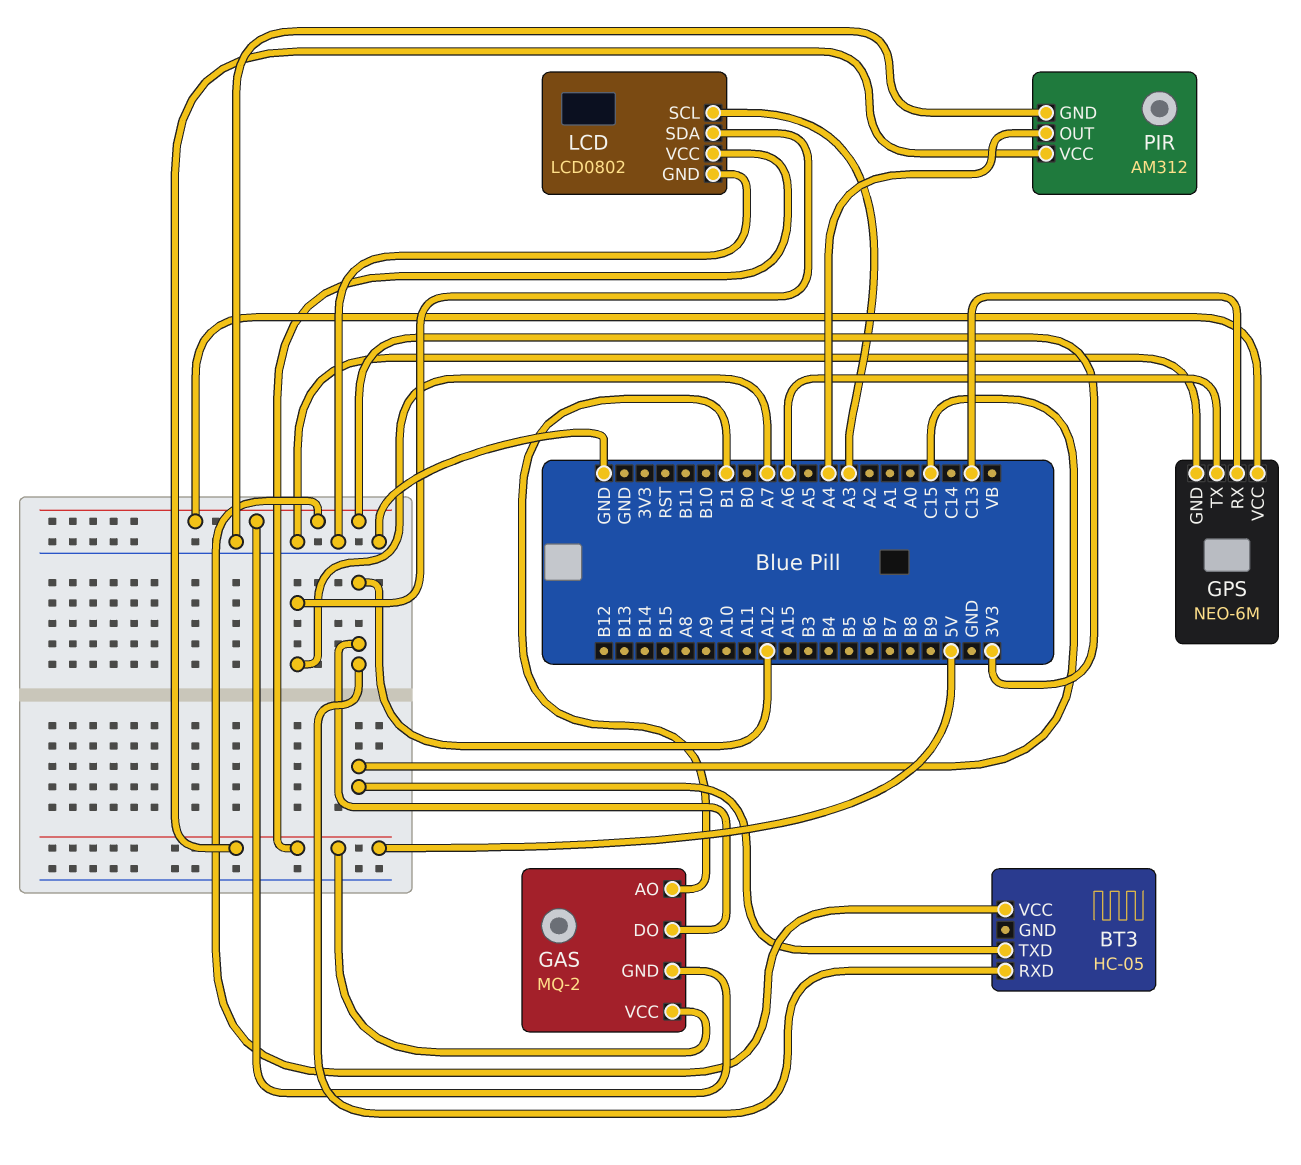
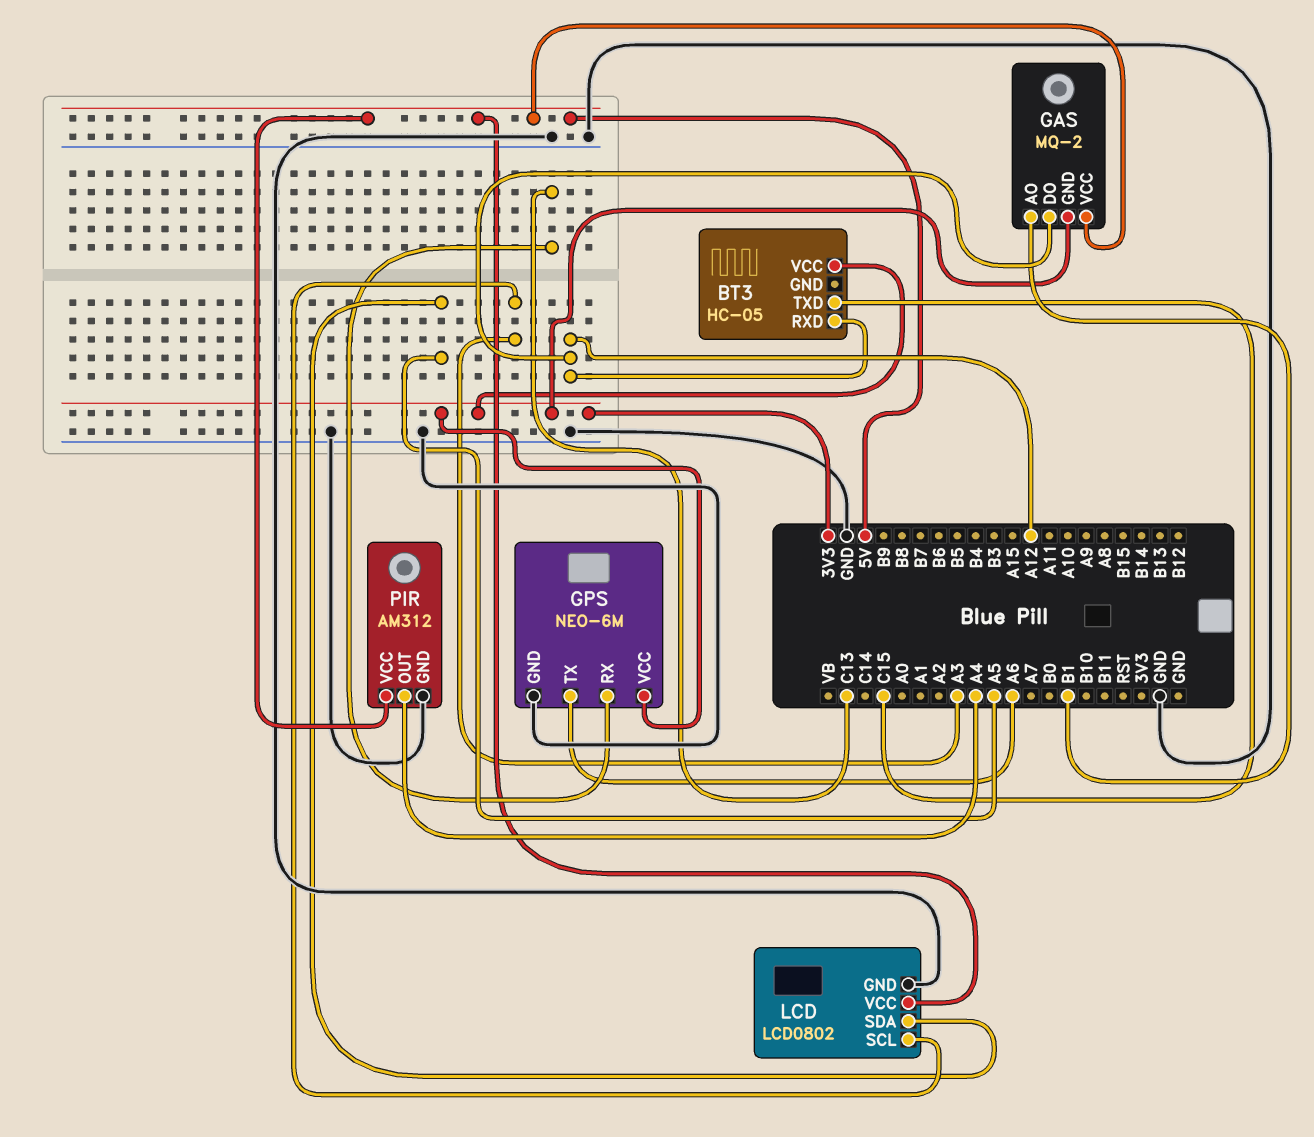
LCD pin SDA: A7 -> A5

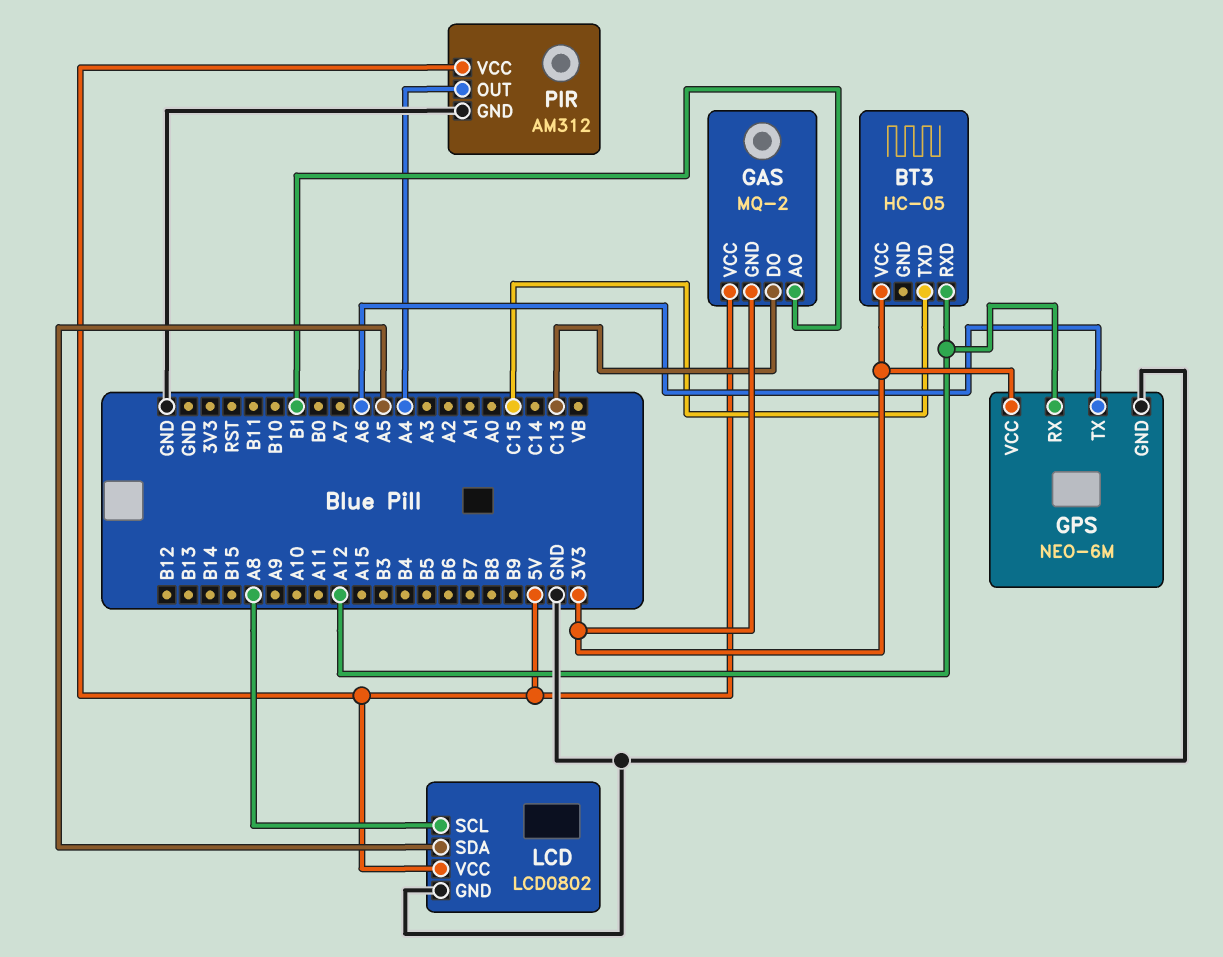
GAS pin DO: A12 -> C13
GPS pin RX: C13 -> A12
LCD pin SCL: A3 -> A8

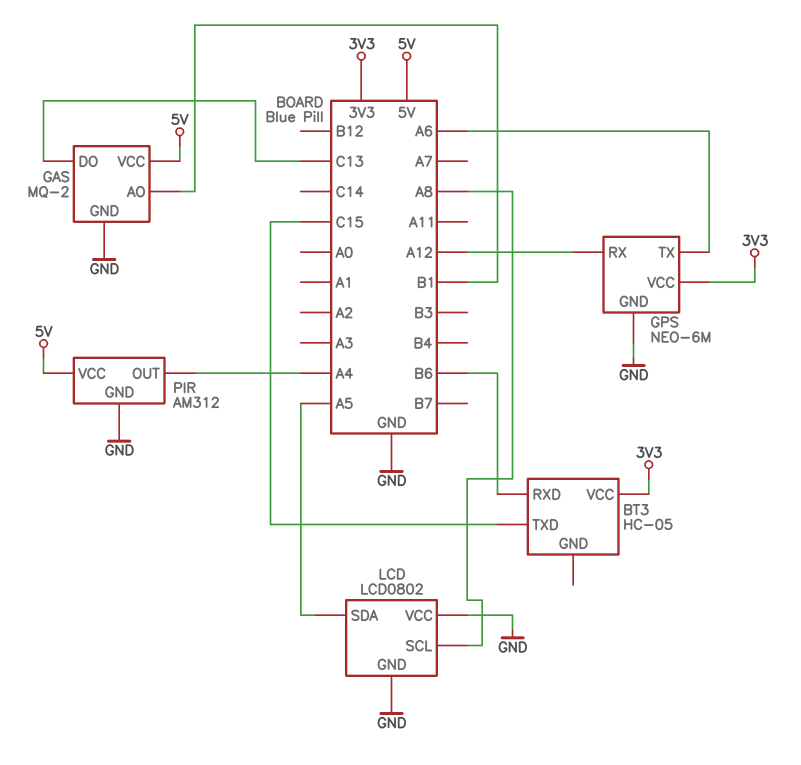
BT3 pin RXD: A12 -> B6
GAS pin GND: 3V3 -> GND
LCD pin VCC: 5V -> GND

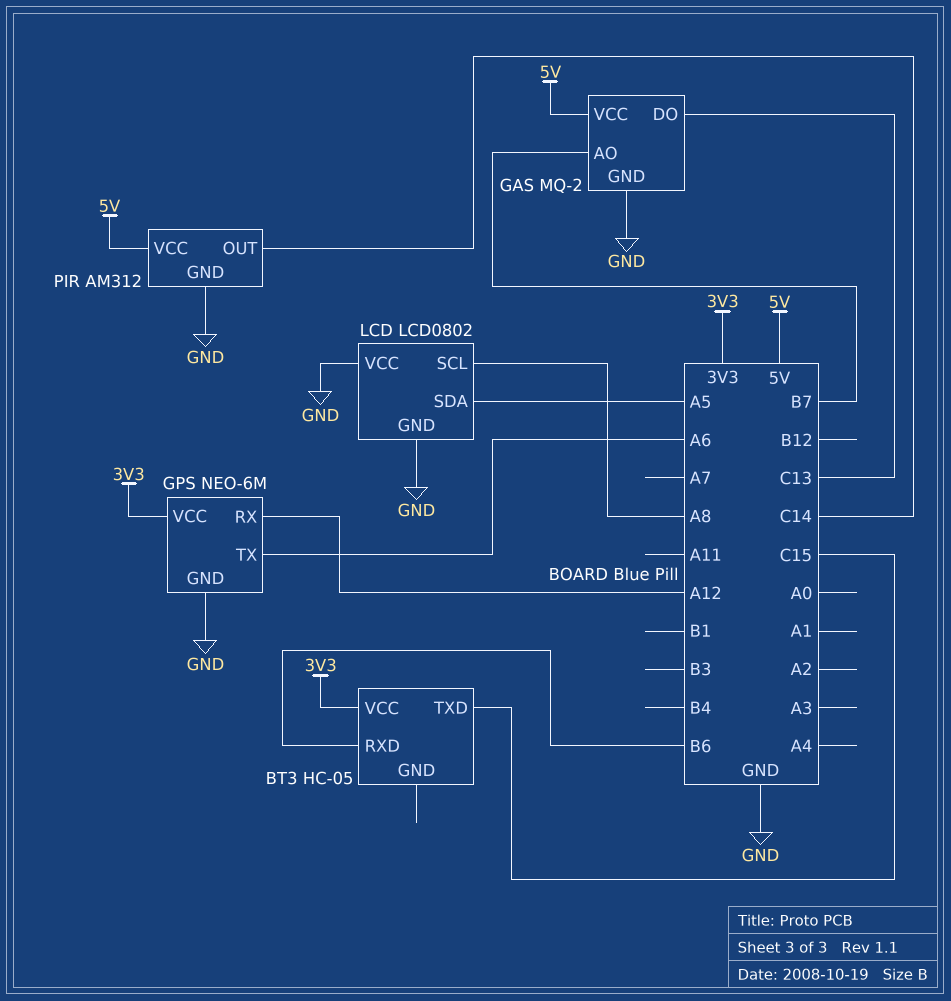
GAS pin AO: B1 -> B7
PIR pin OUT: A4 -> C14

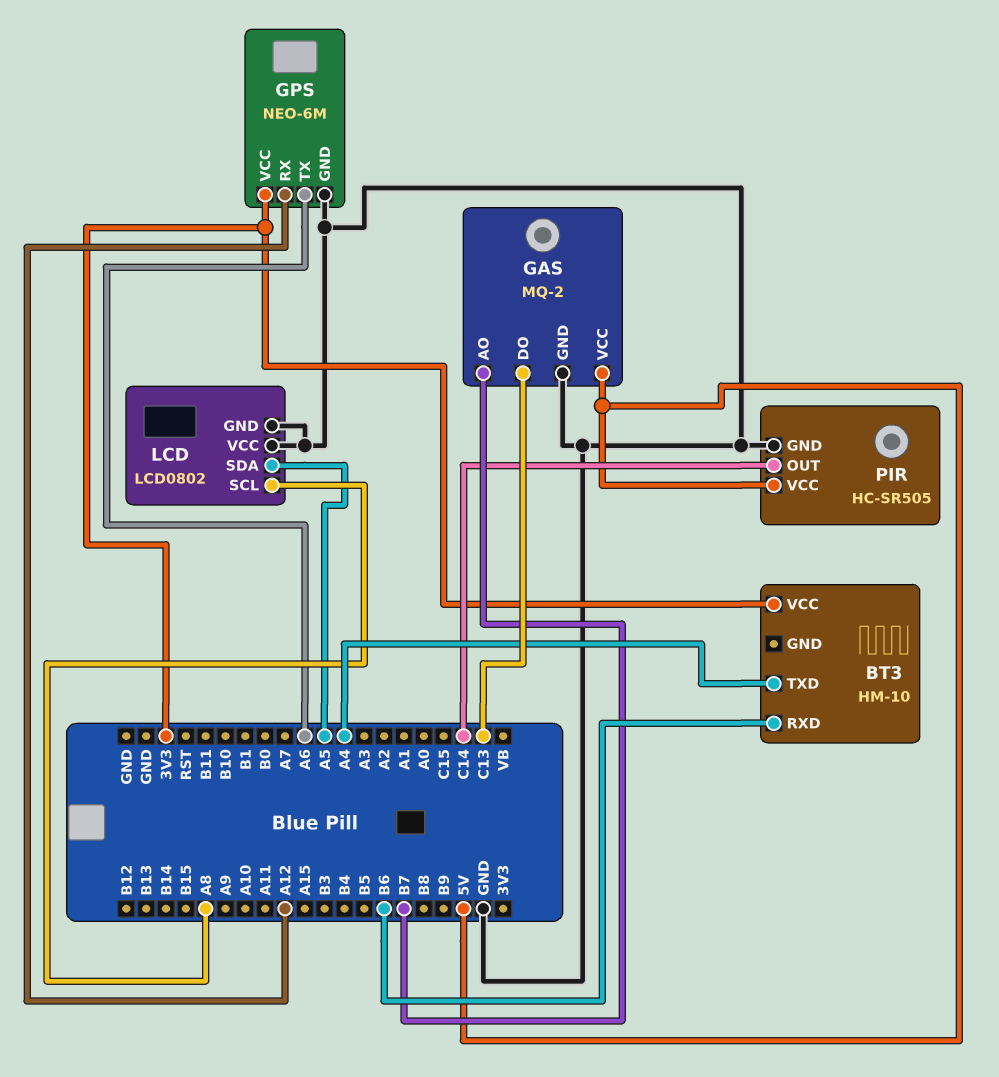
BT3: HC-05 -> HM-10
BT3 pin TXD: C15 -> A4
PIR: AM312 -> HC-SR505

